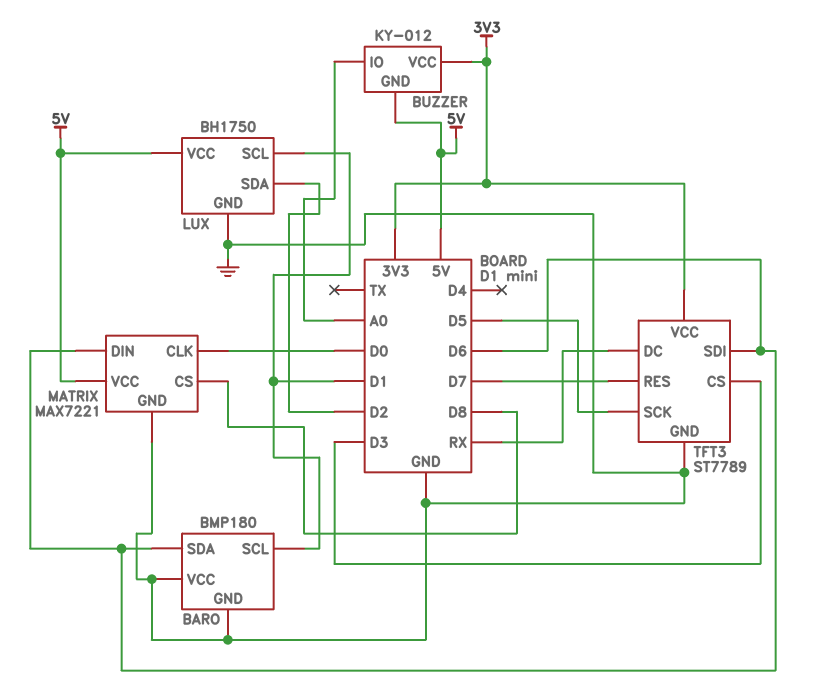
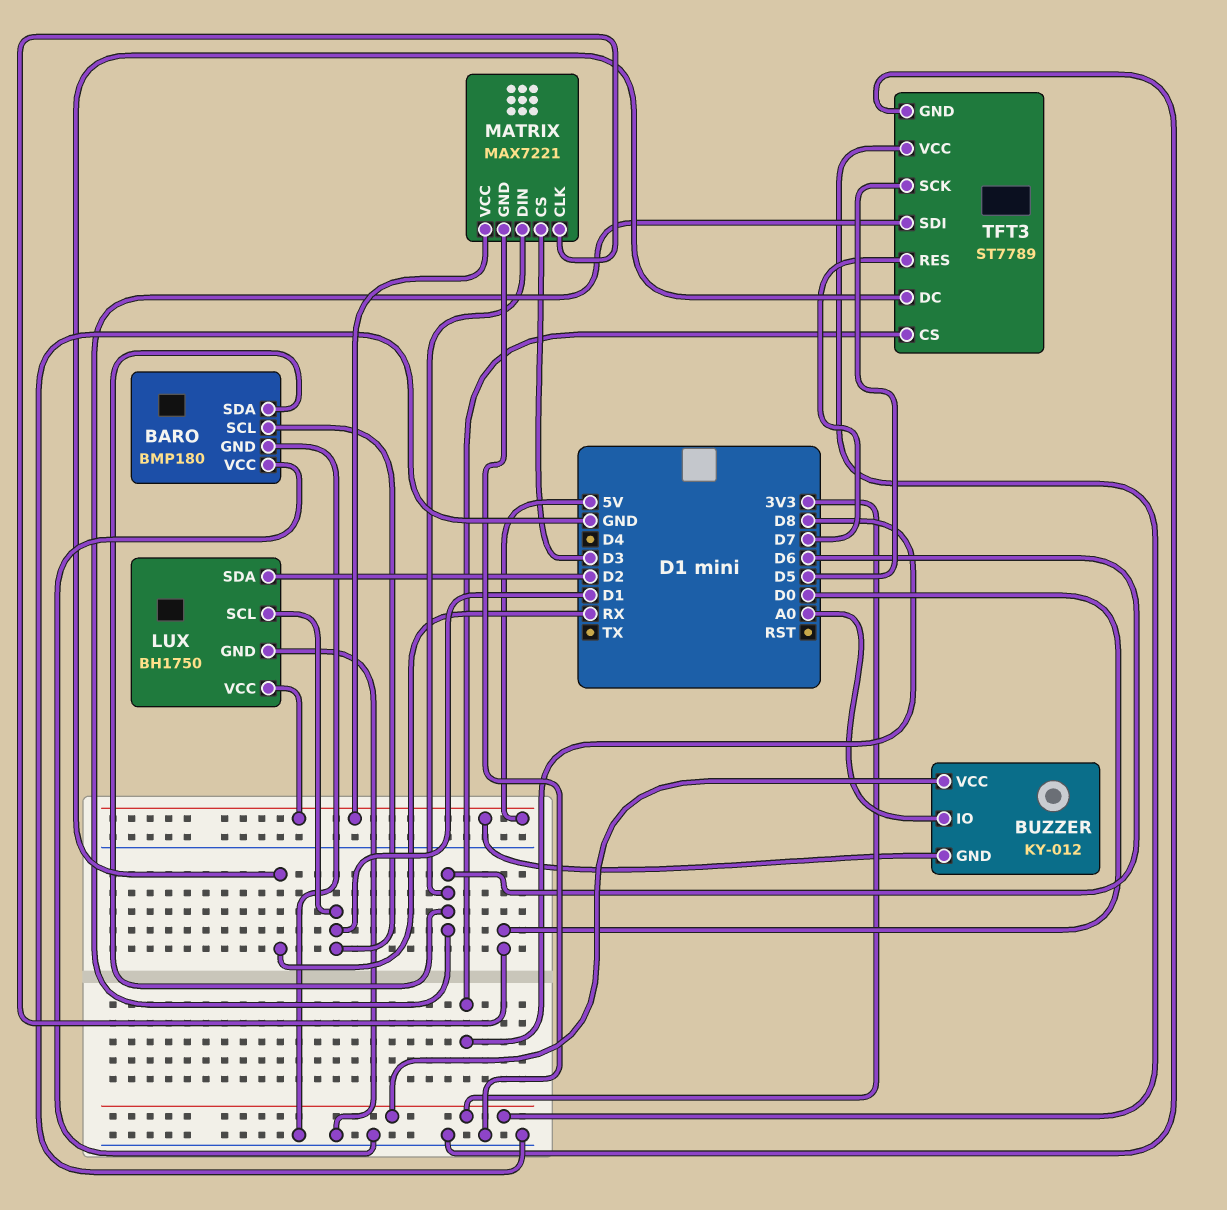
MATRIX pin CS: D8 -> D3
TFT3 pin CS: D3 -> D8

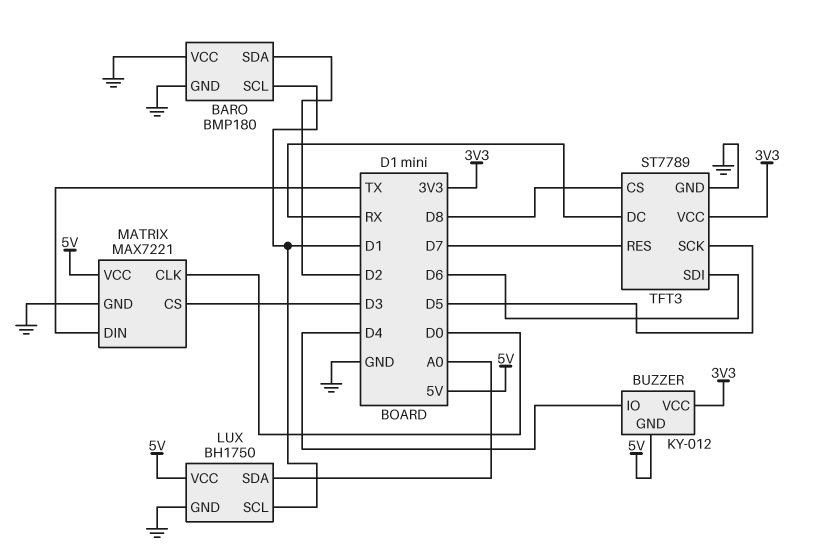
BARO pin SDA: D6 -> D2
BUZZER pin IO: A0 -> D4
LUX pin SDA: D2 -> A0
MATRIX pin DIN: D6 -> TX

